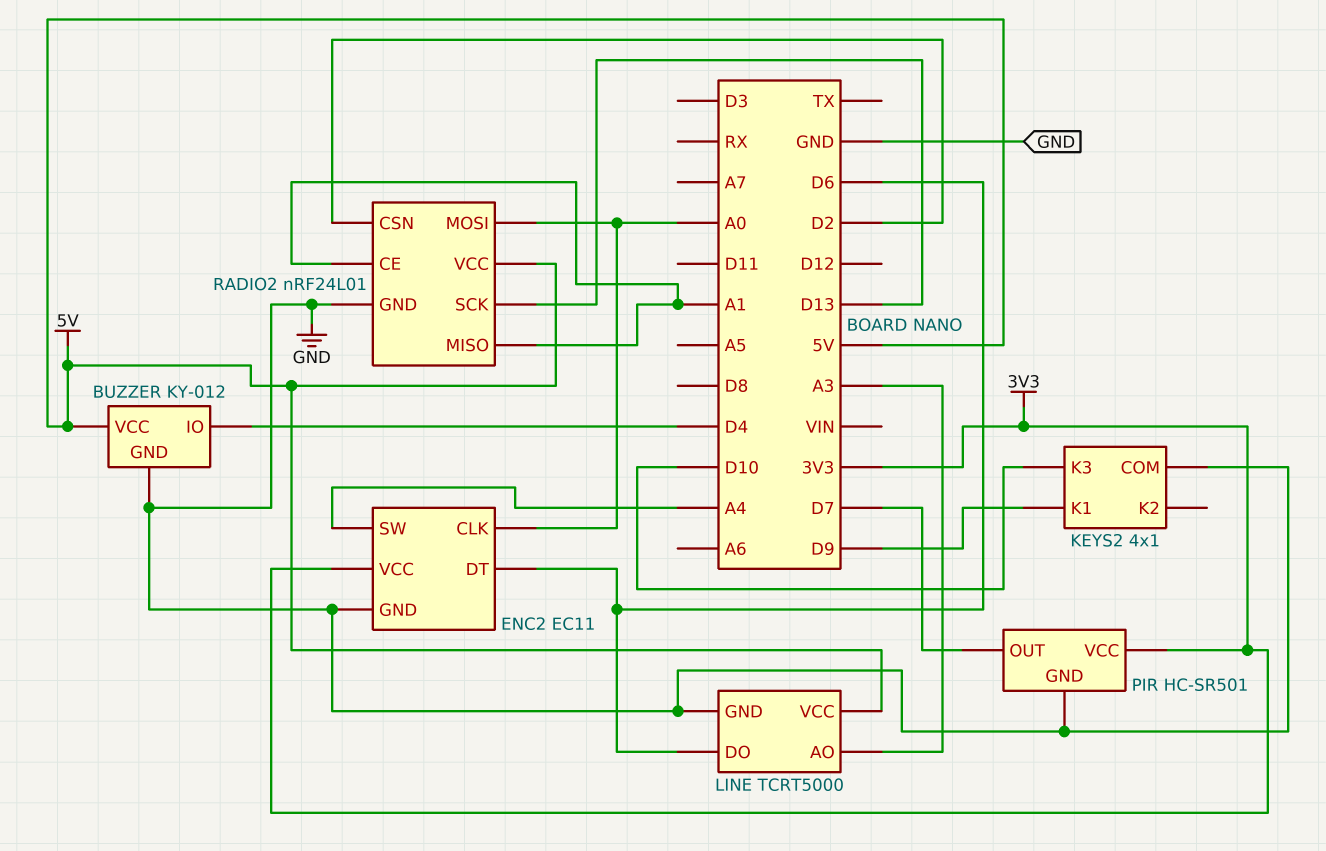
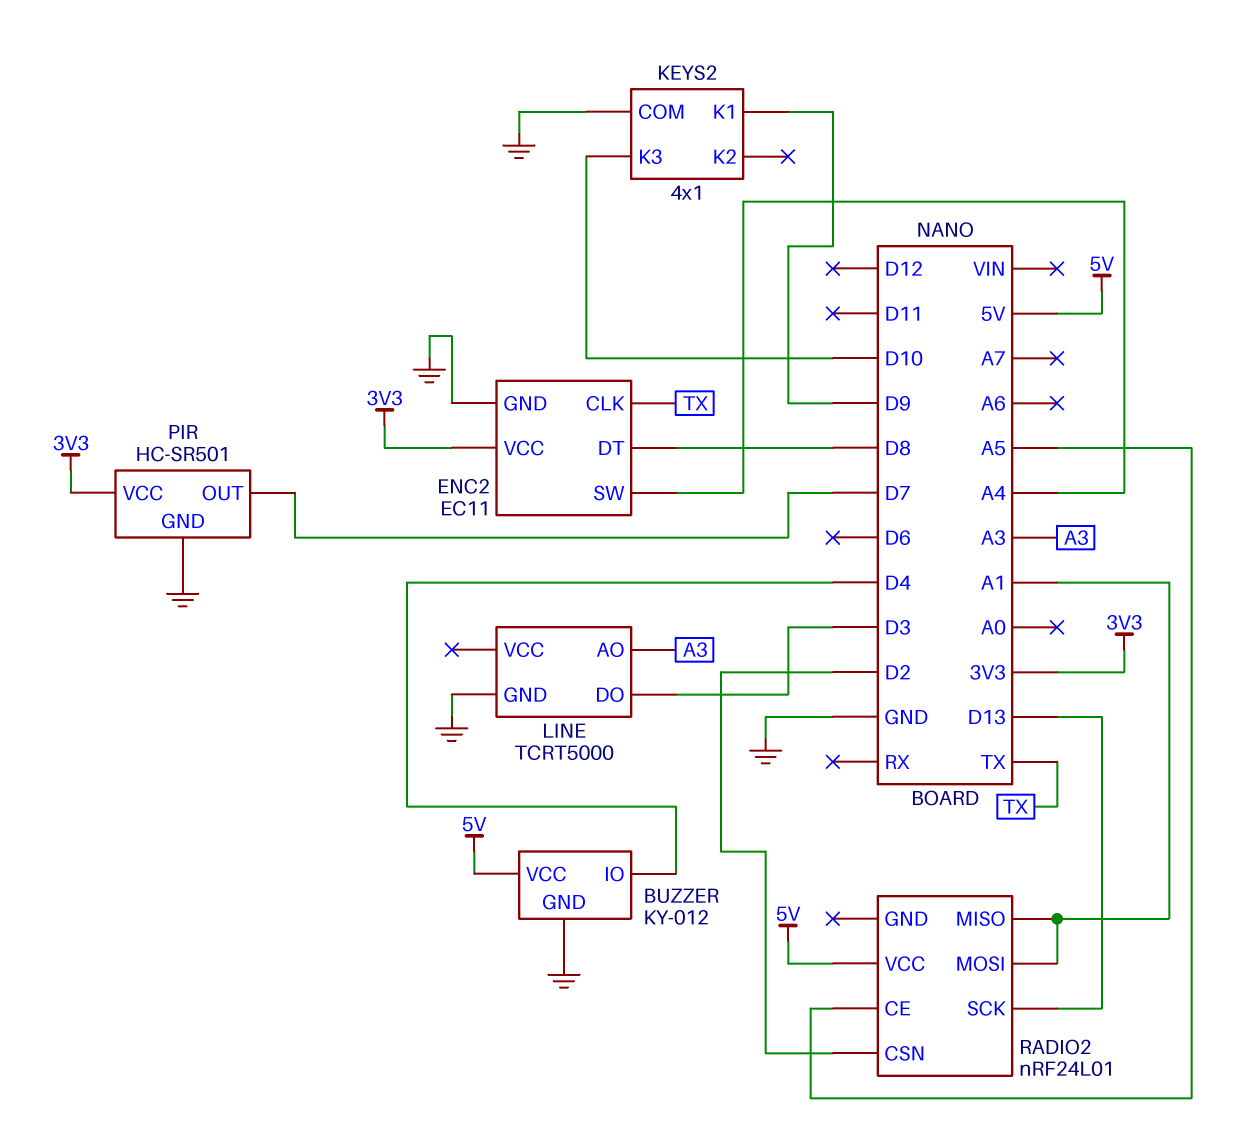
ENC2 pin CLK: A0 -> TX
ENC2 pin DT: D6 -> D8
LINE pin DO: D6 -> D3
LINE pin VCC: 5V -> none
RADIO2 pin CE: A1 -> A5
RADIO2 pin GND: GND -> none
RADIO2 pin MOSI: A0 -> A1

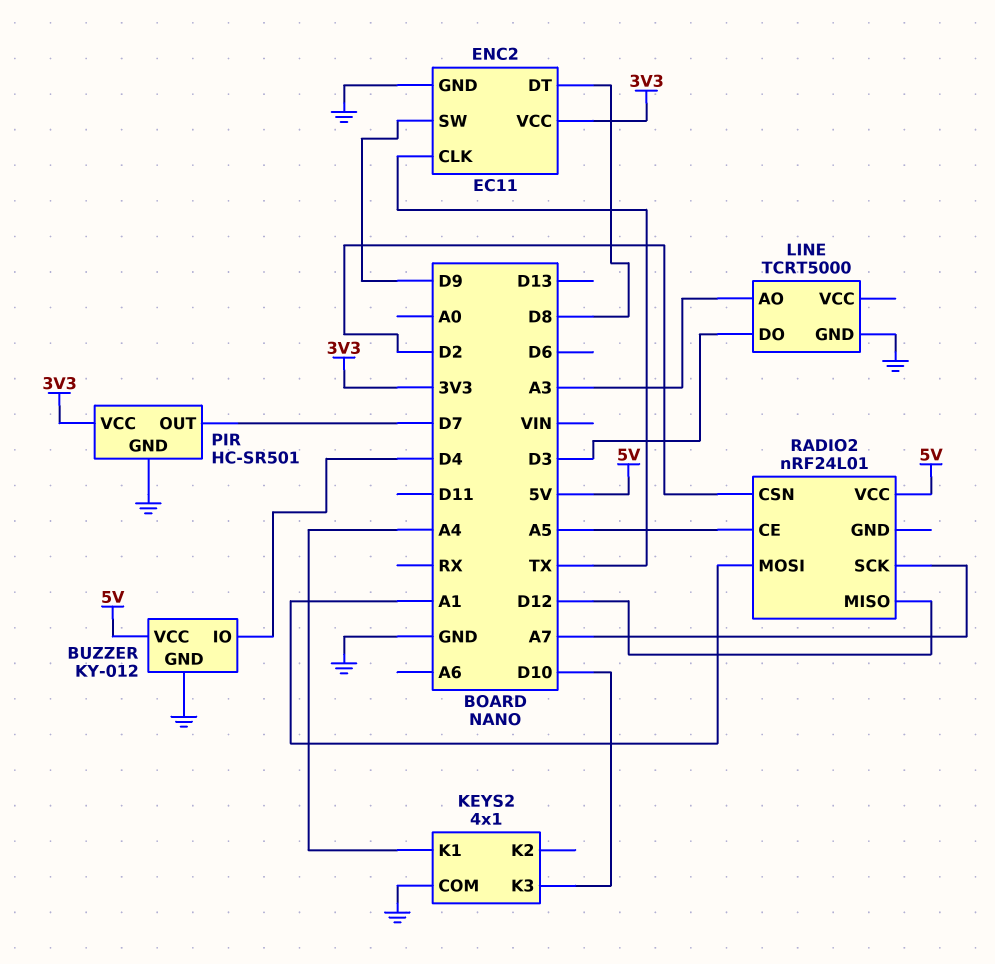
ENC2 pin SW: A4 -> D9
KEYS2 pin K1: D9 -> A4
RADIO2 pin MISO: A1 -> D12
RADIO2 pin SCK: D13 -> A7

